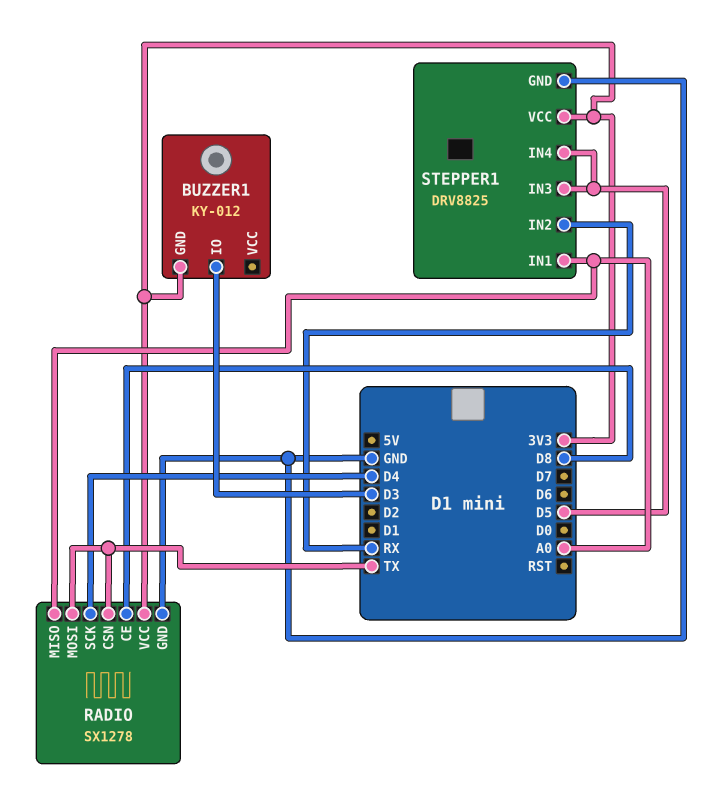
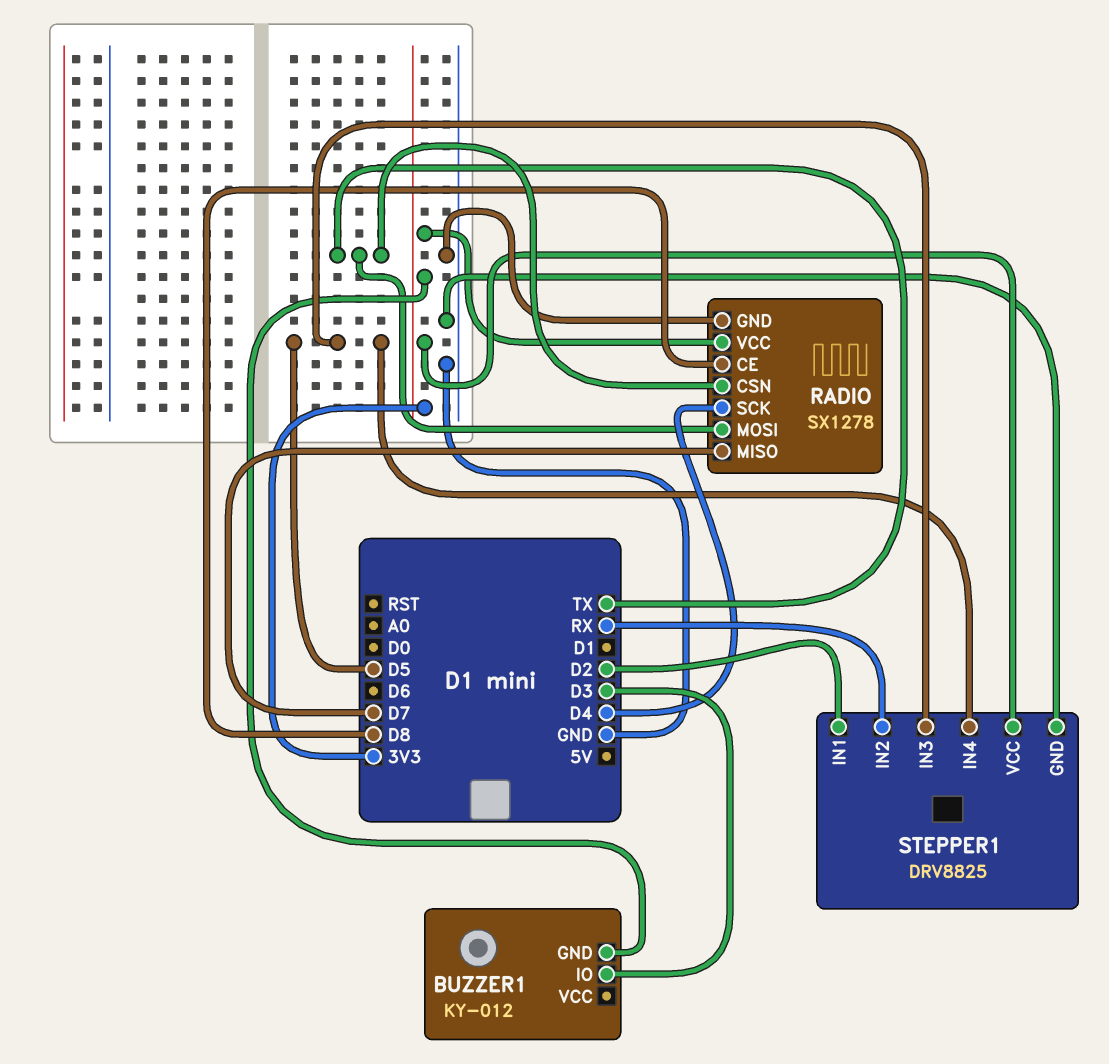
RADIO pin MISO: A0 -> D7
STEPPER1 pin IN1: A0 -> D2

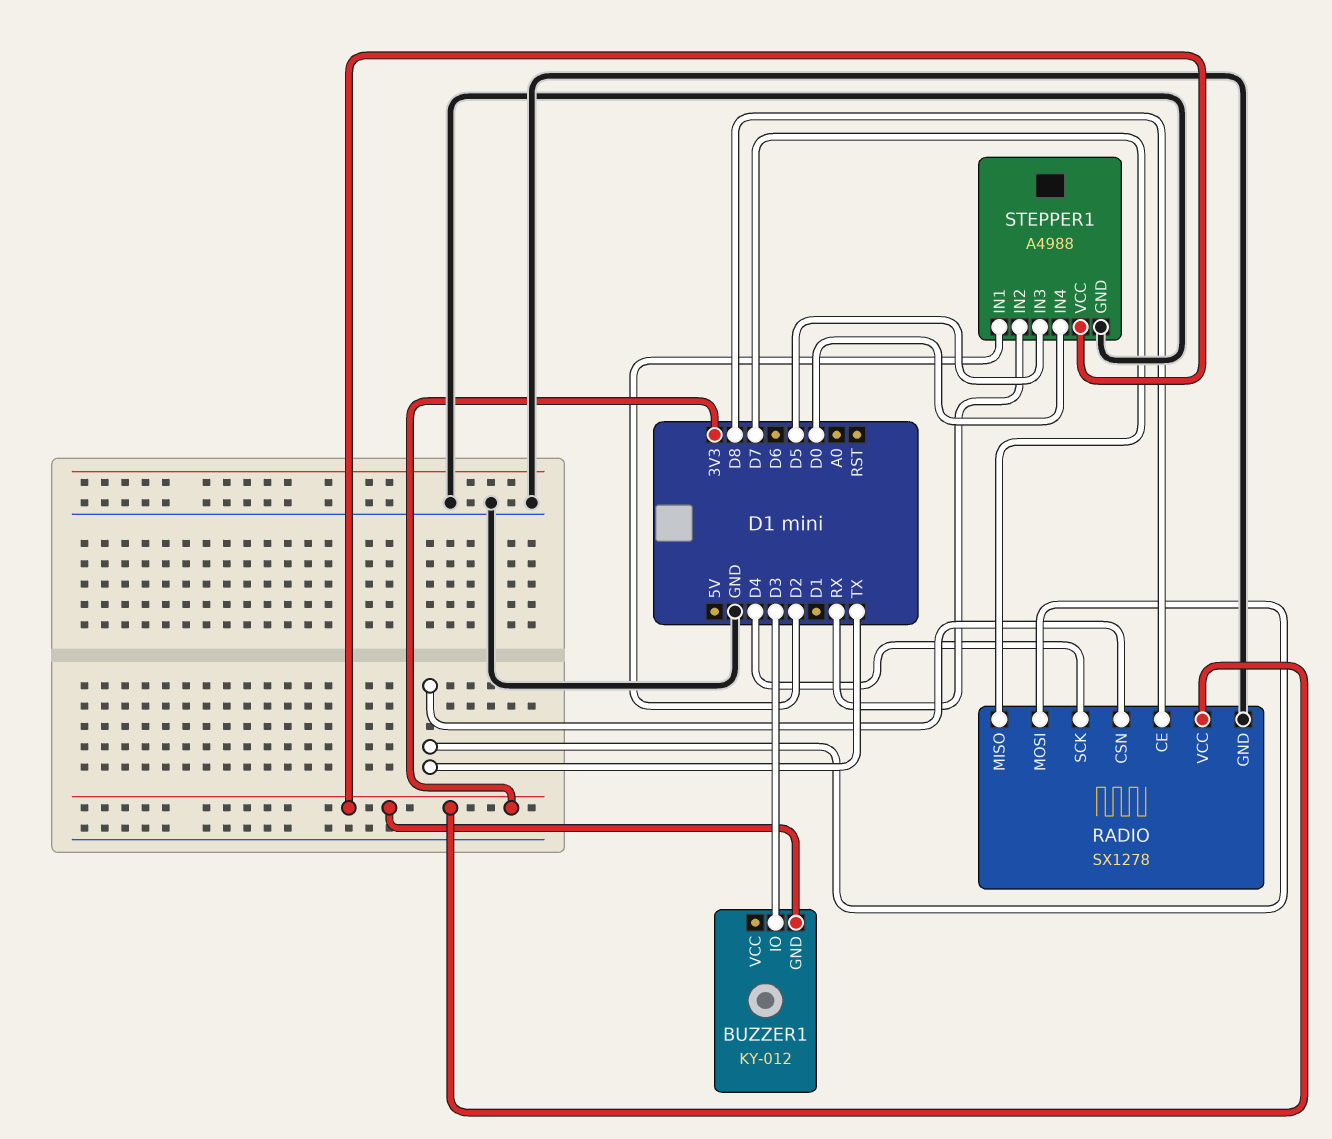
STEPPER1: DRV8825 -> A4988
STEPPER1 pin IN4: D5 -> D0

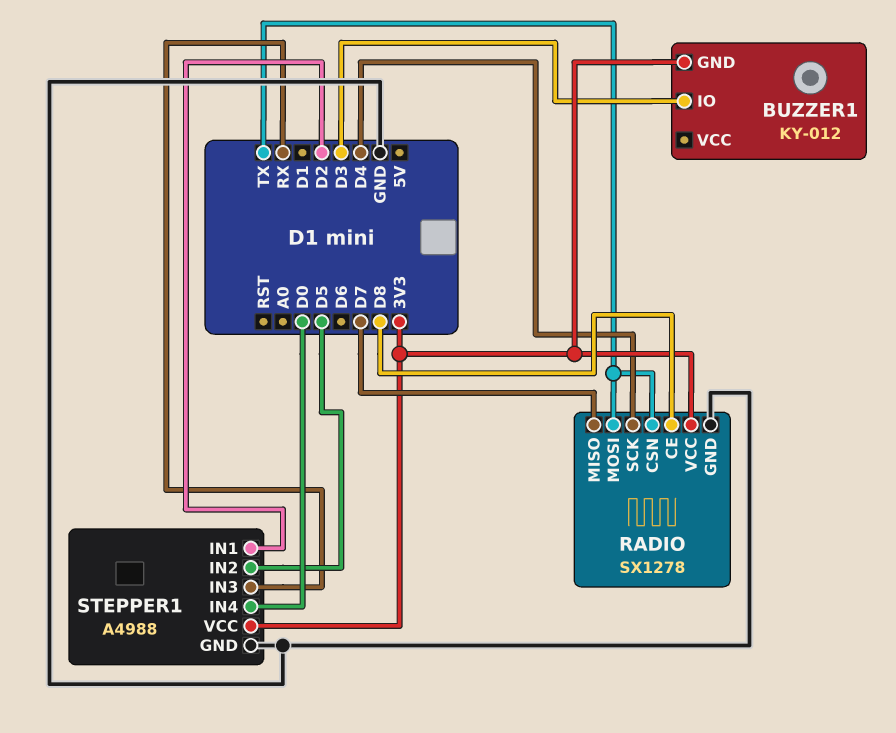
STEPPER1 pin IN2: RX -> D5
STEPPER1 pin IN3: D5 -> RX

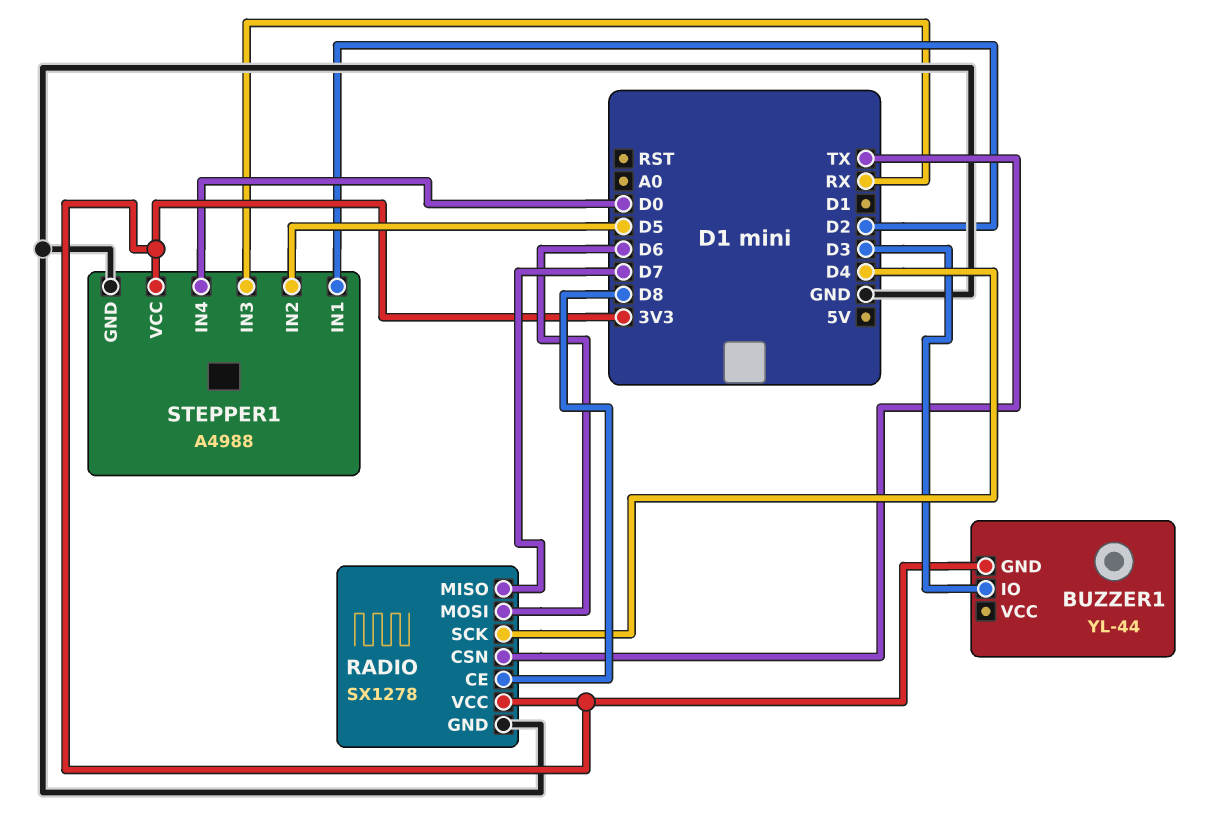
BUZZER1: KY-012 -> YL-44
RADIO pin MOSI: TX -> D6

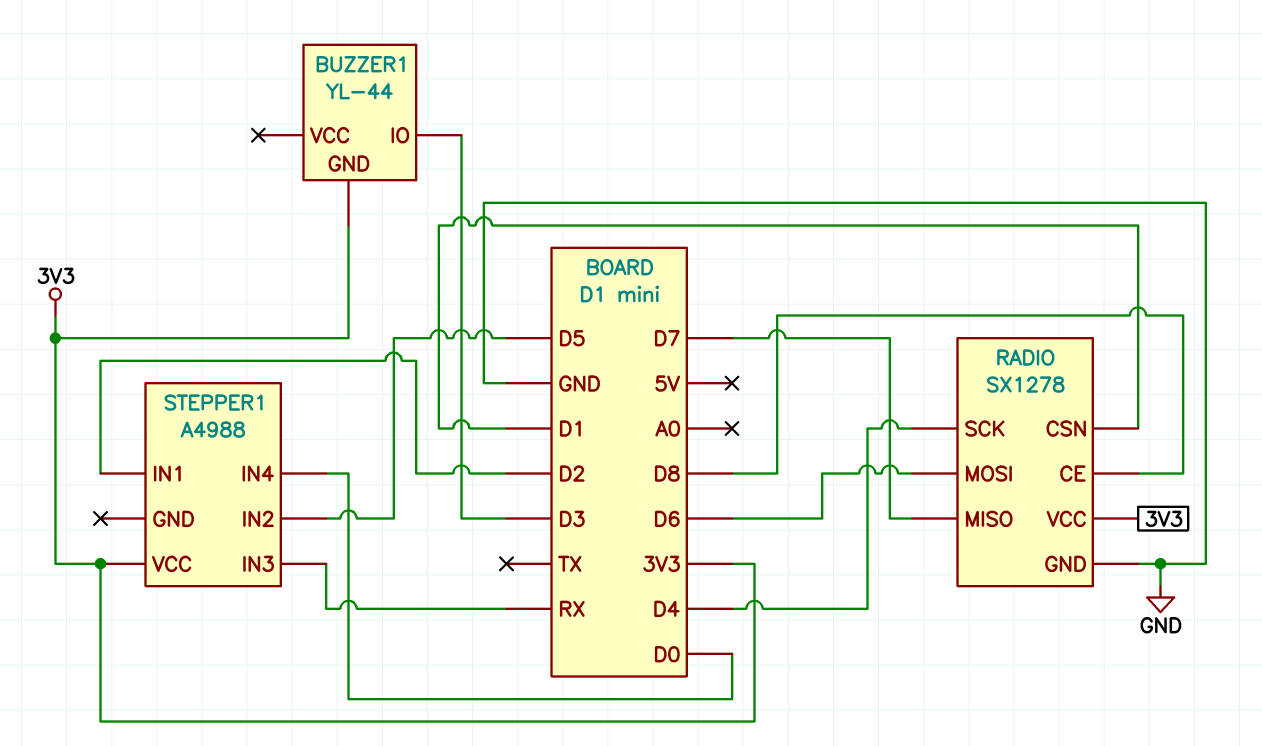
RADIO pin CSN: TX -> D1
STEPPER1 pin GND: GND -> none

